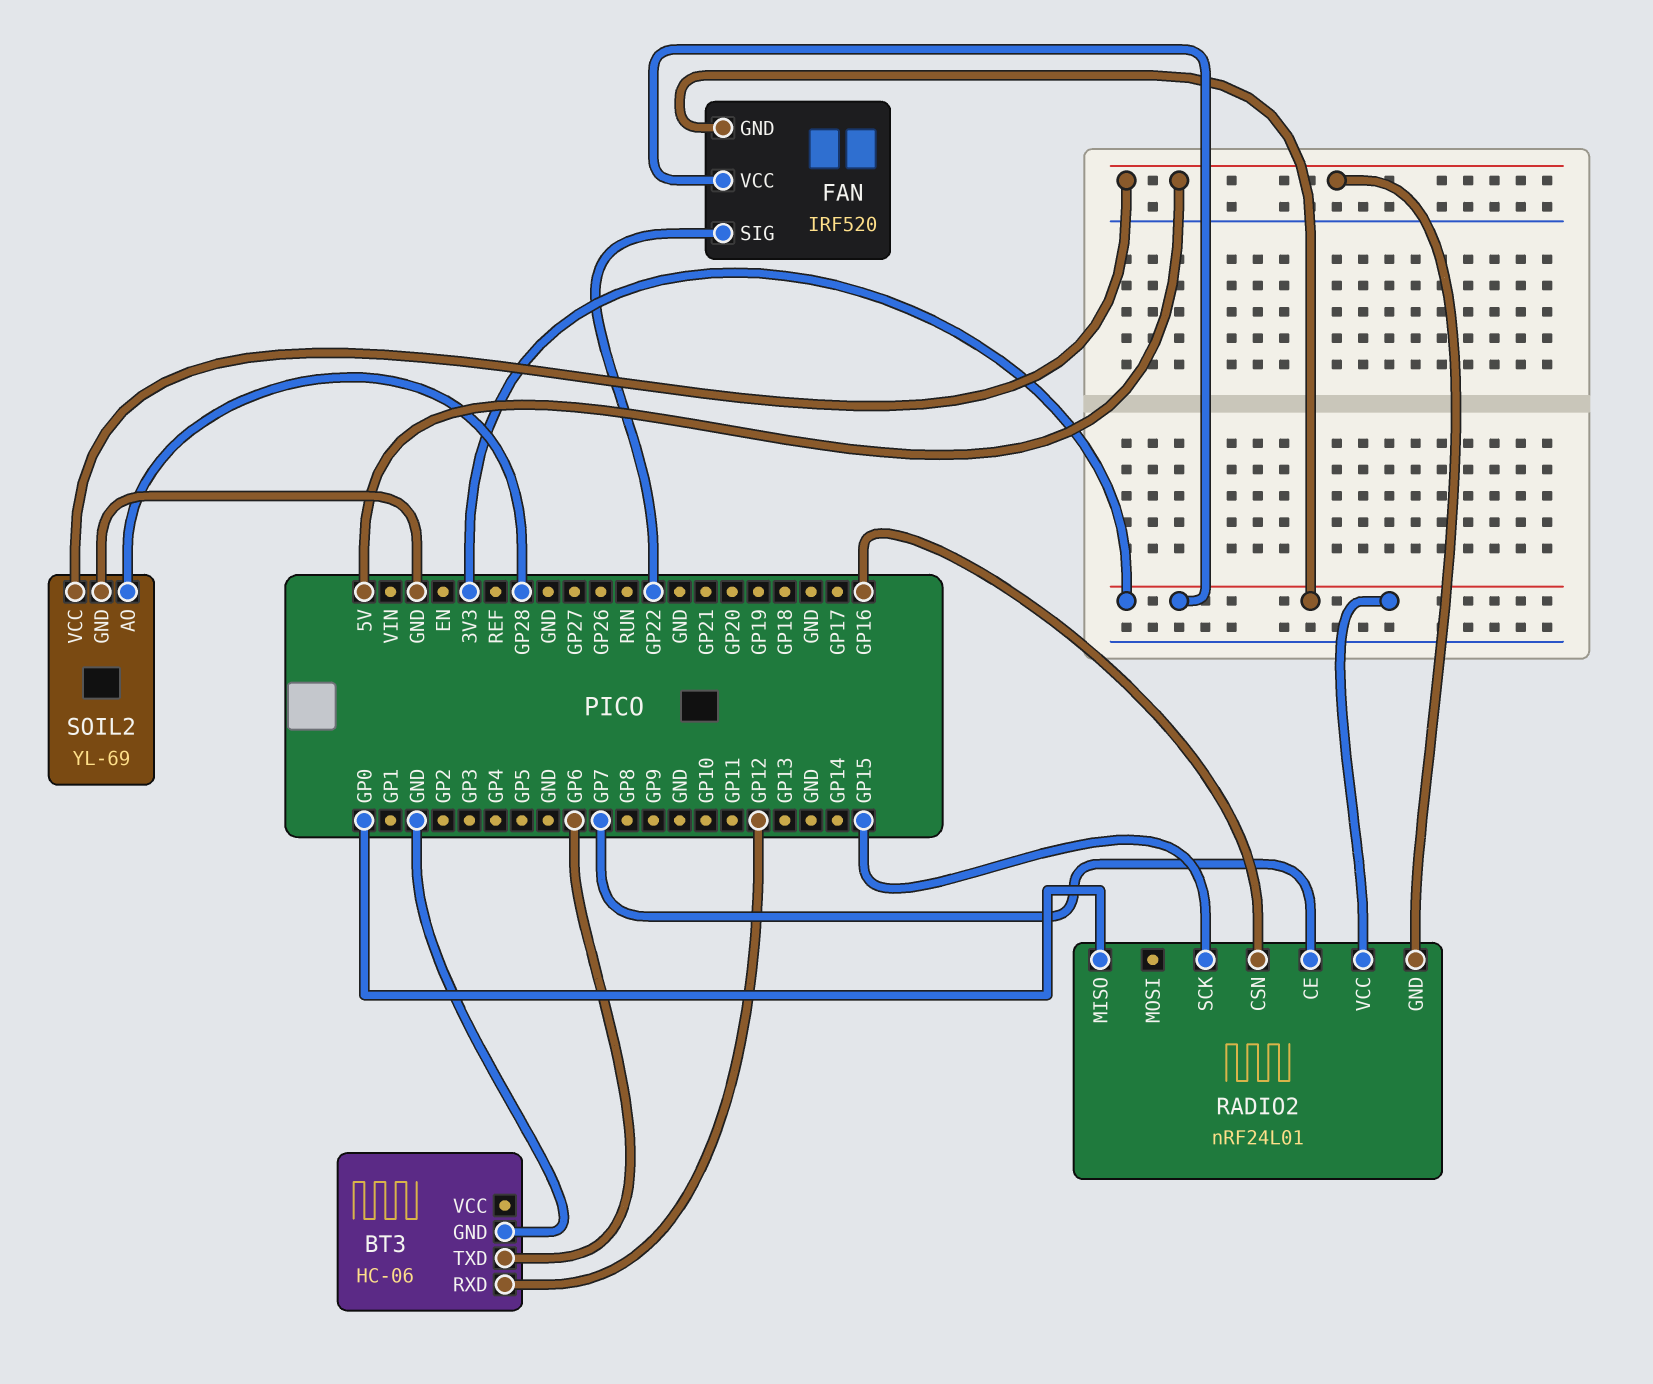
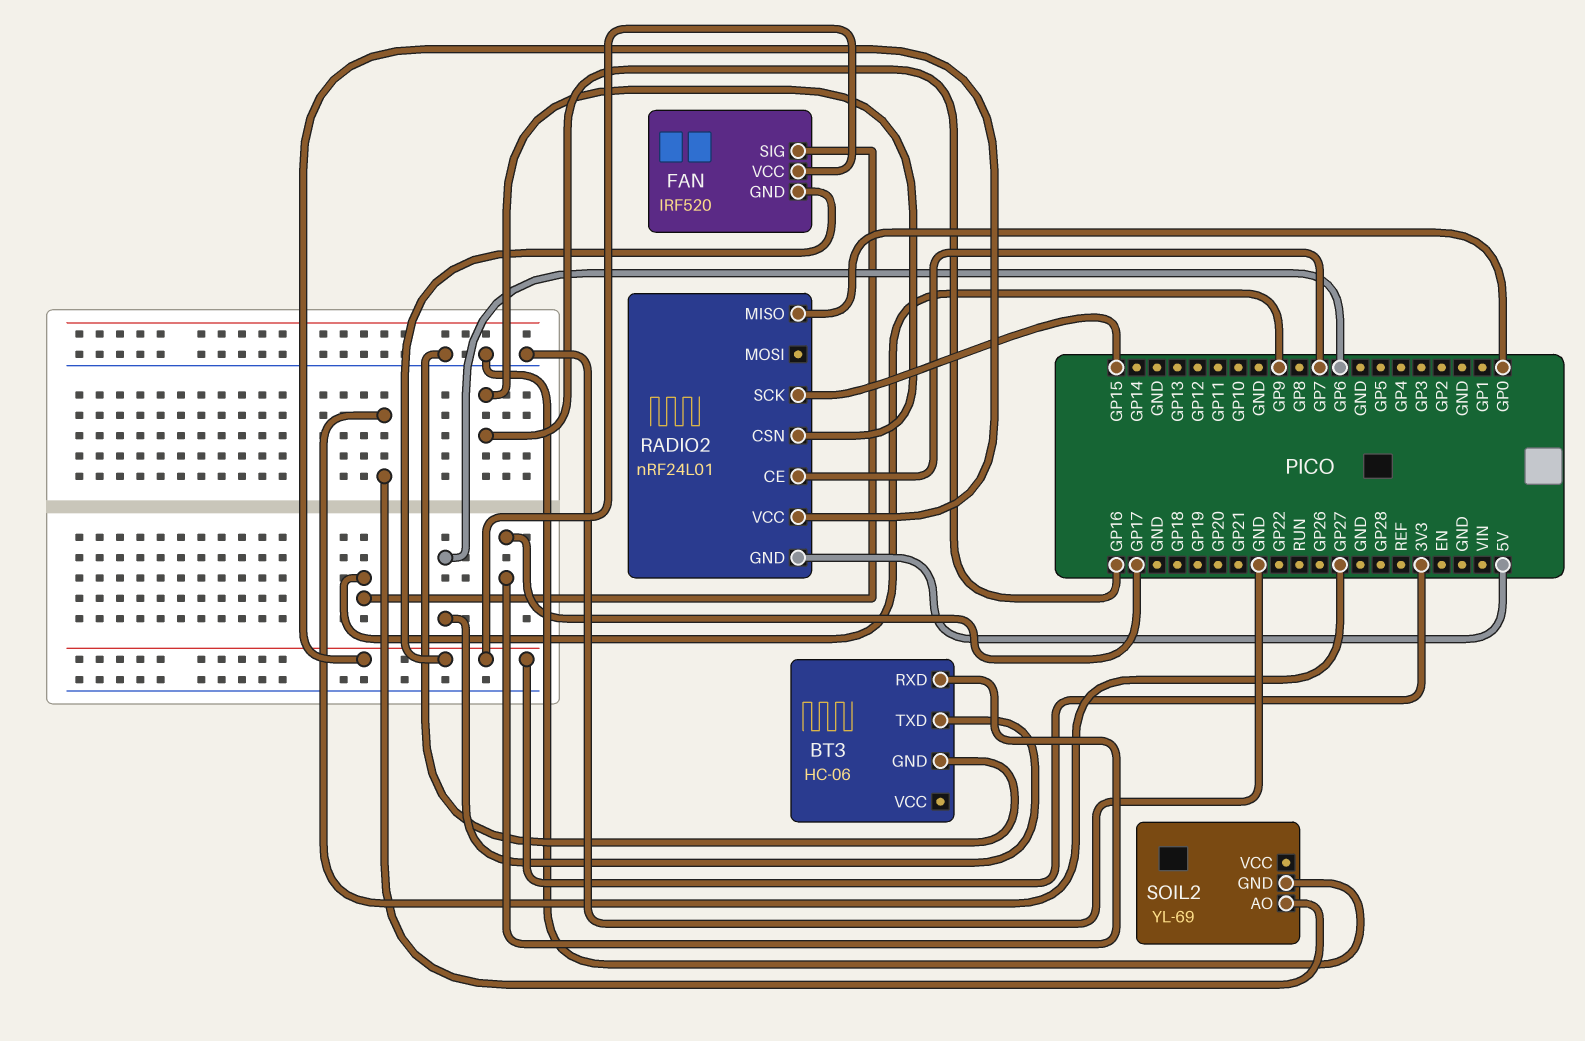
BT3 pin RXD: GP12 -> GP17
FAN pin SIG: GP22 -> GP9
SOIL2 pin AO: GP28 -> GP27
SOIL2 pin VCC: 5V -> none

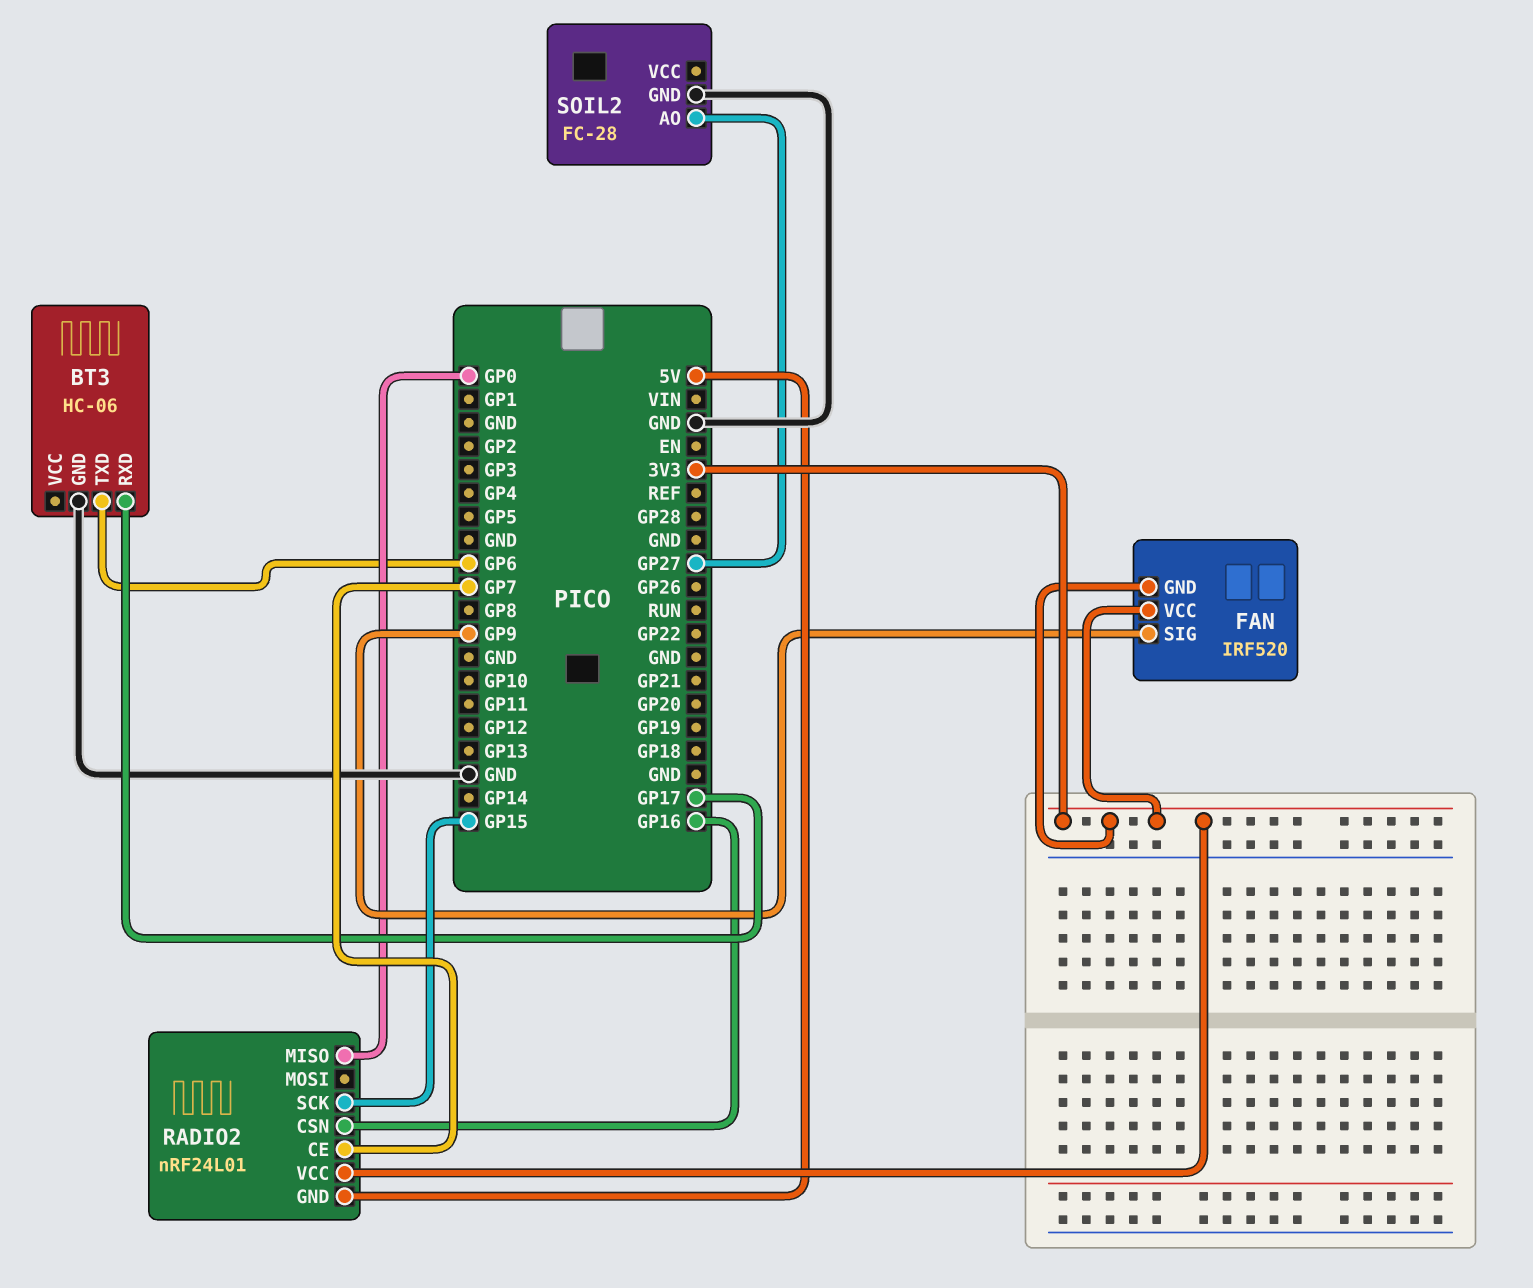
SOIL2: YL-69 -> FC-28

